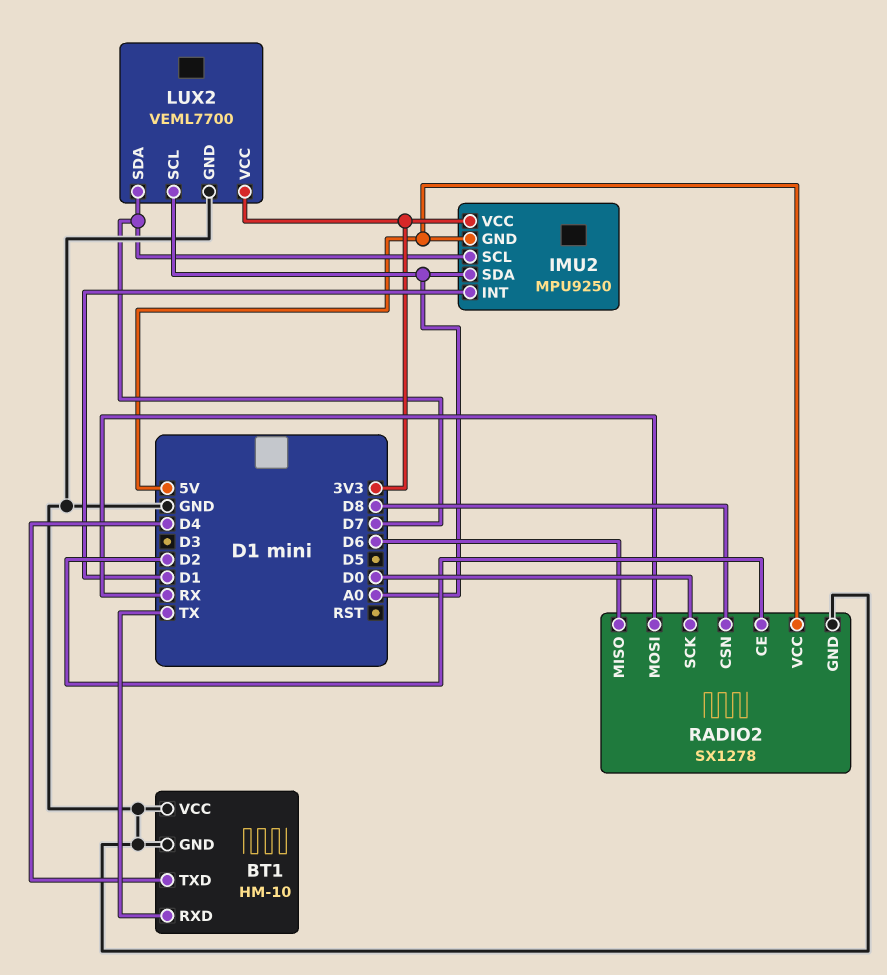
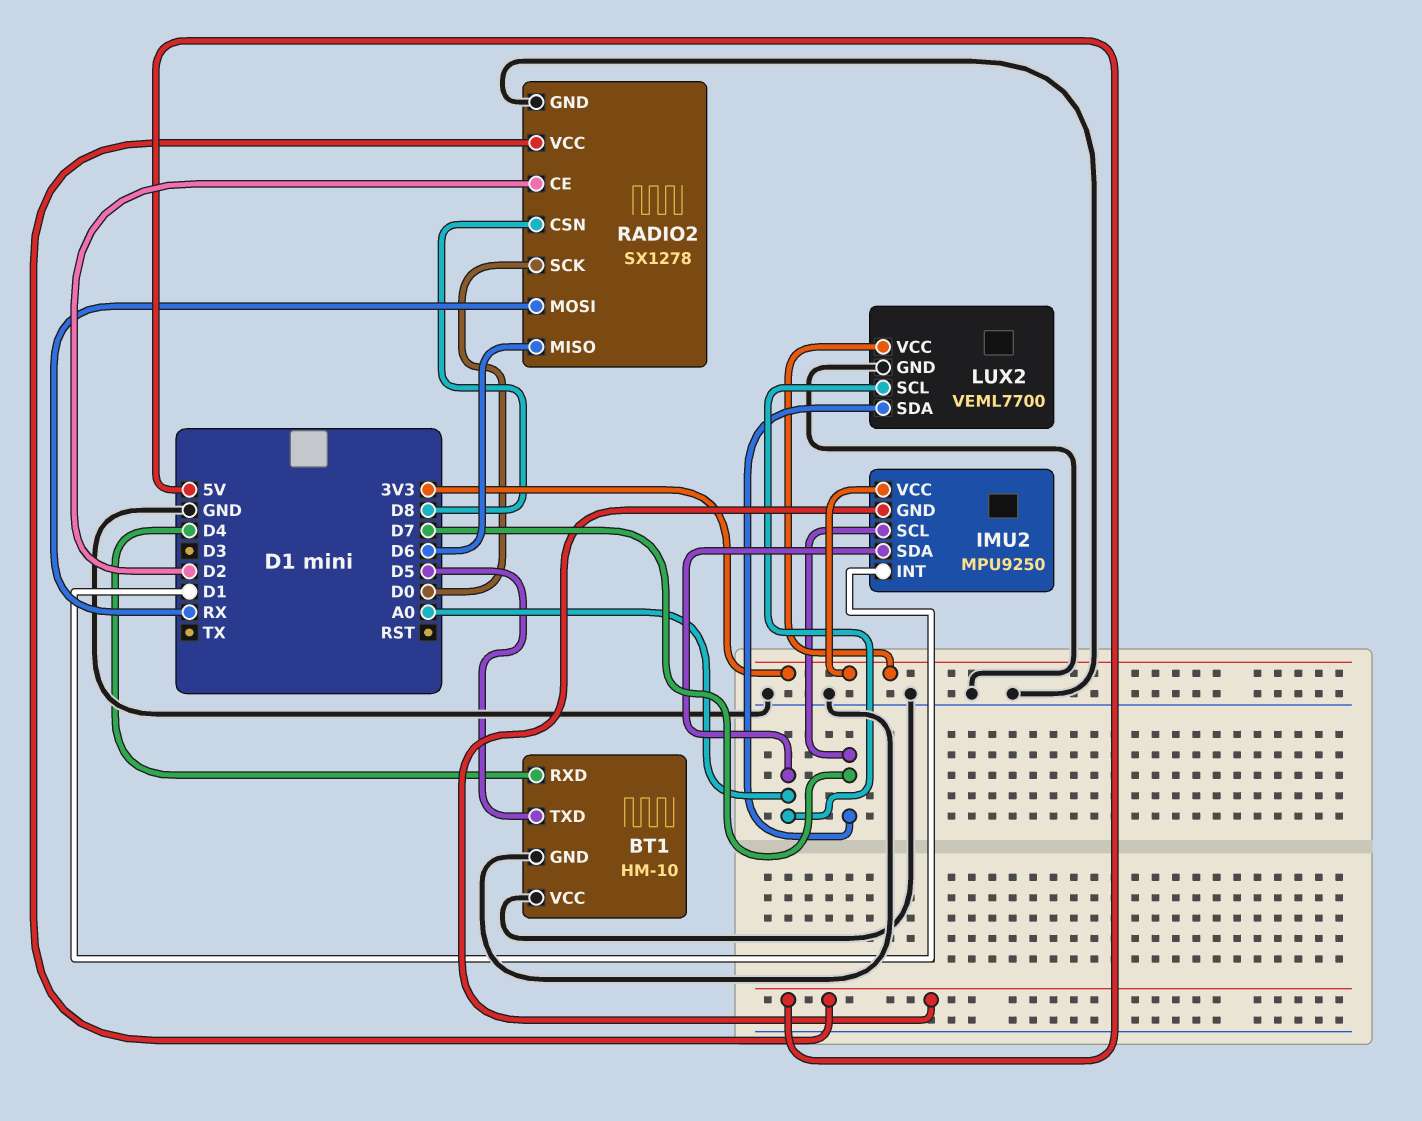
BT1 pin RXD: TX -> D4
BT1 pin TXD: D4 -> D5

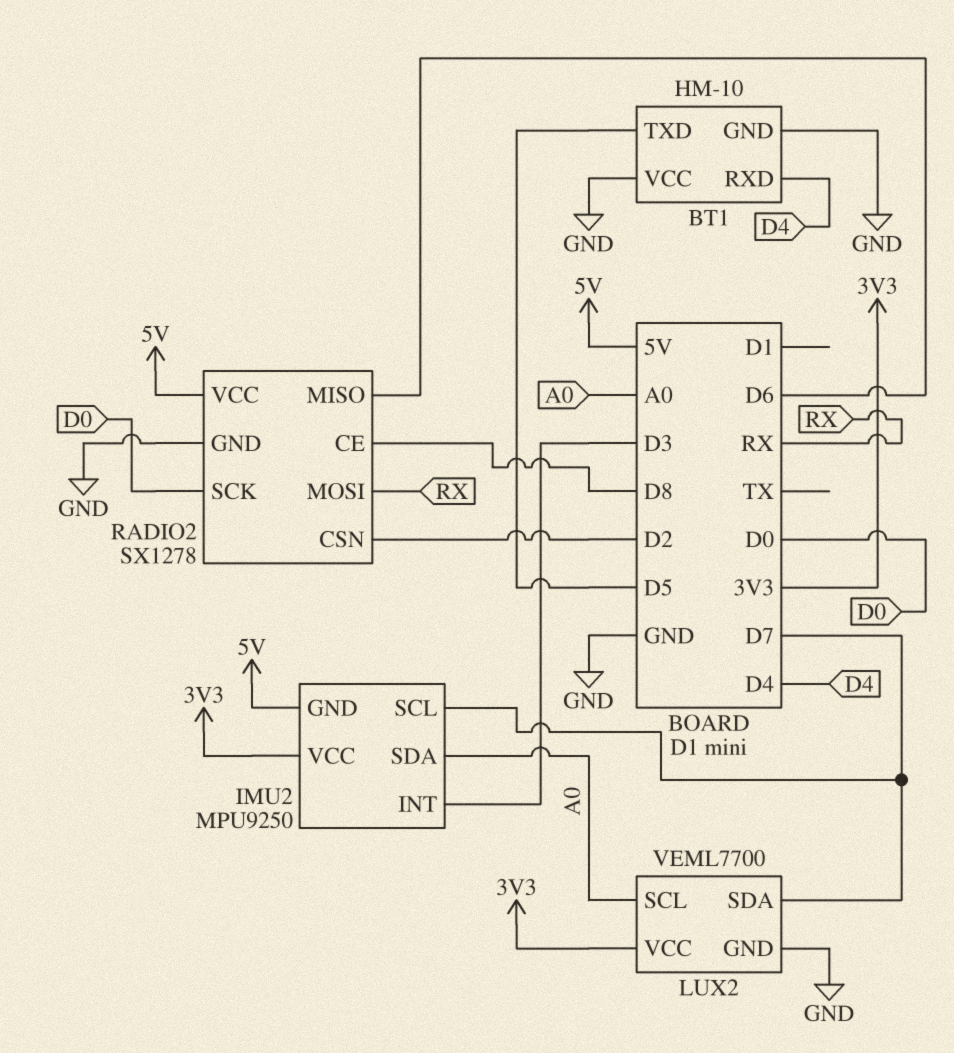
IMU2 pin INT: D1 -> D3
RADIO2 pin CE: D2 -> D8
RADIO2 pin CSN: D8 -> D2

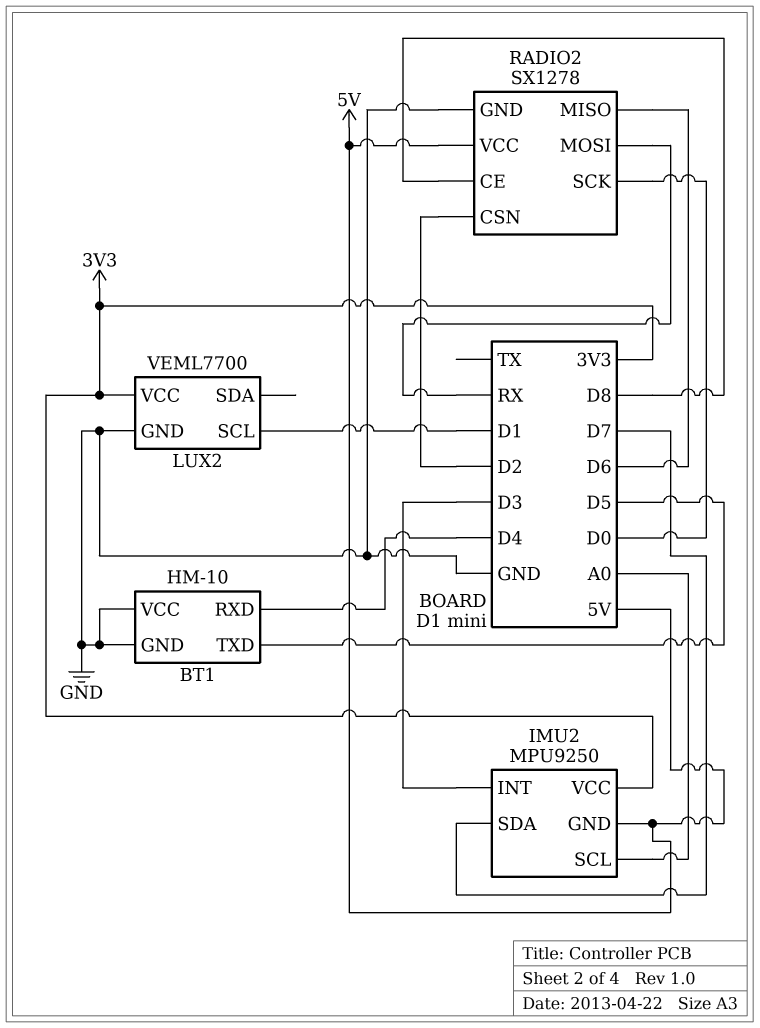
IMU2 pin SCL: D7 -> A0
IMU2 pin SDA: A0 -> D7
LUX2 pin SCL: A0 -> D1
LUX2 pin SDA: D7 -> none

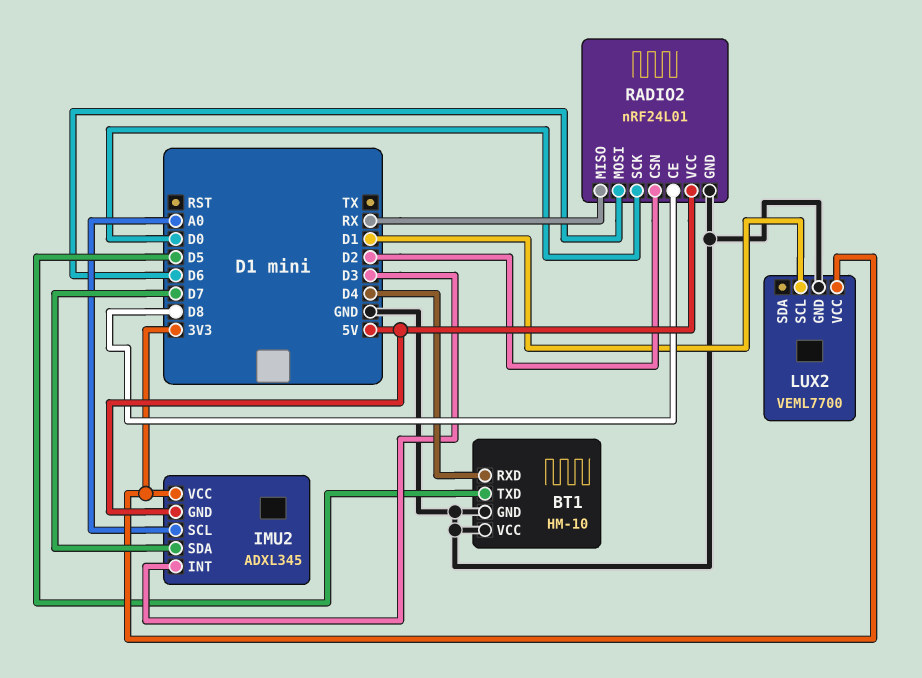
IMU2: MPU9250 -> ADXL345
RADIO2: SX1278 -> nRF24L01
RADIO2 pin MISO: D6 -> RX
RADIO2 pin MOSI: RX -> D6

